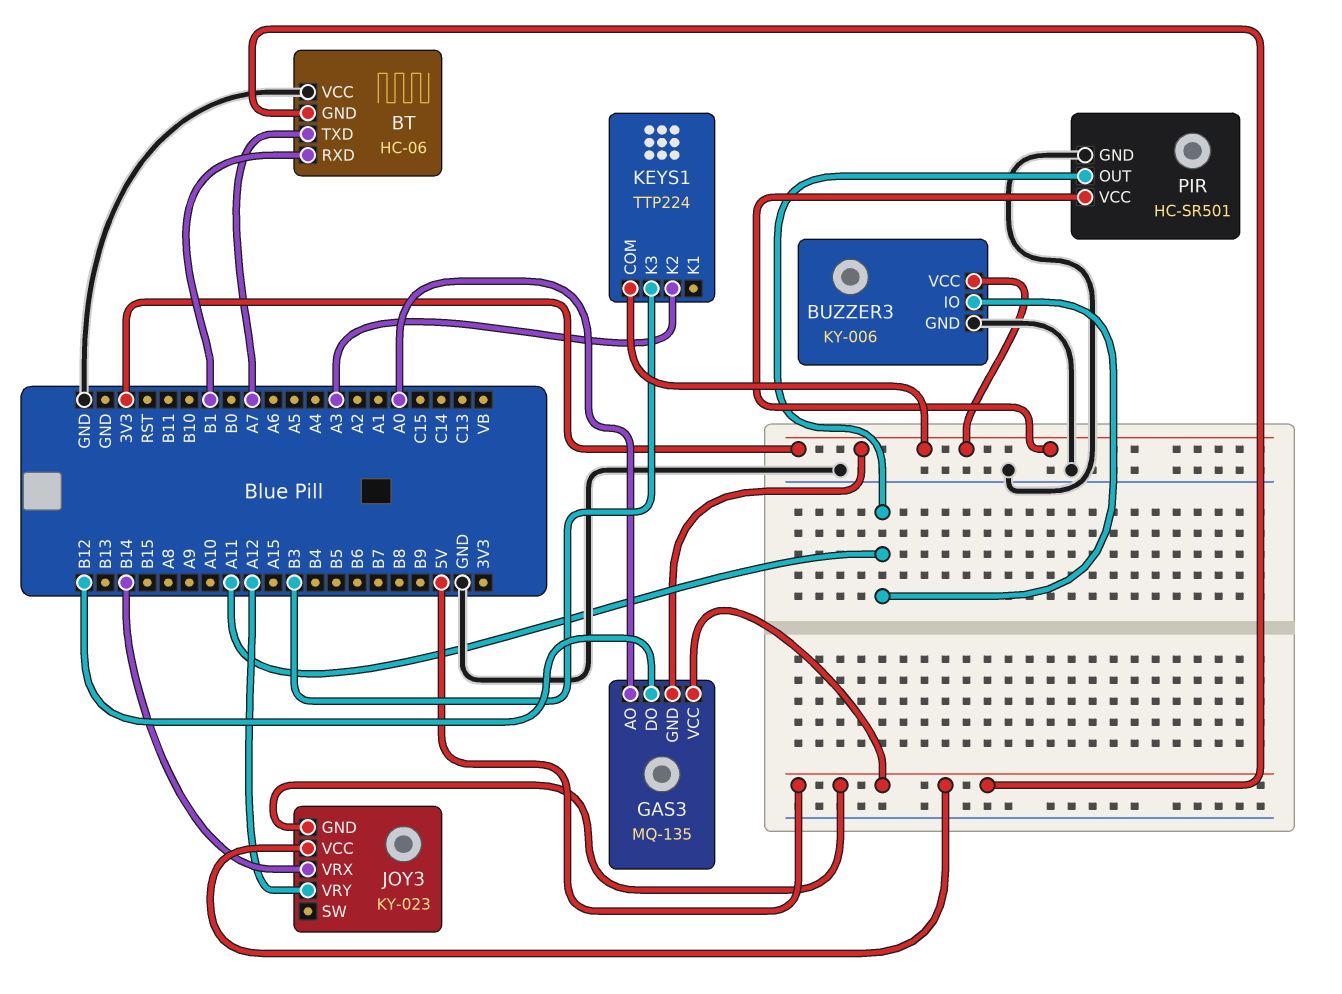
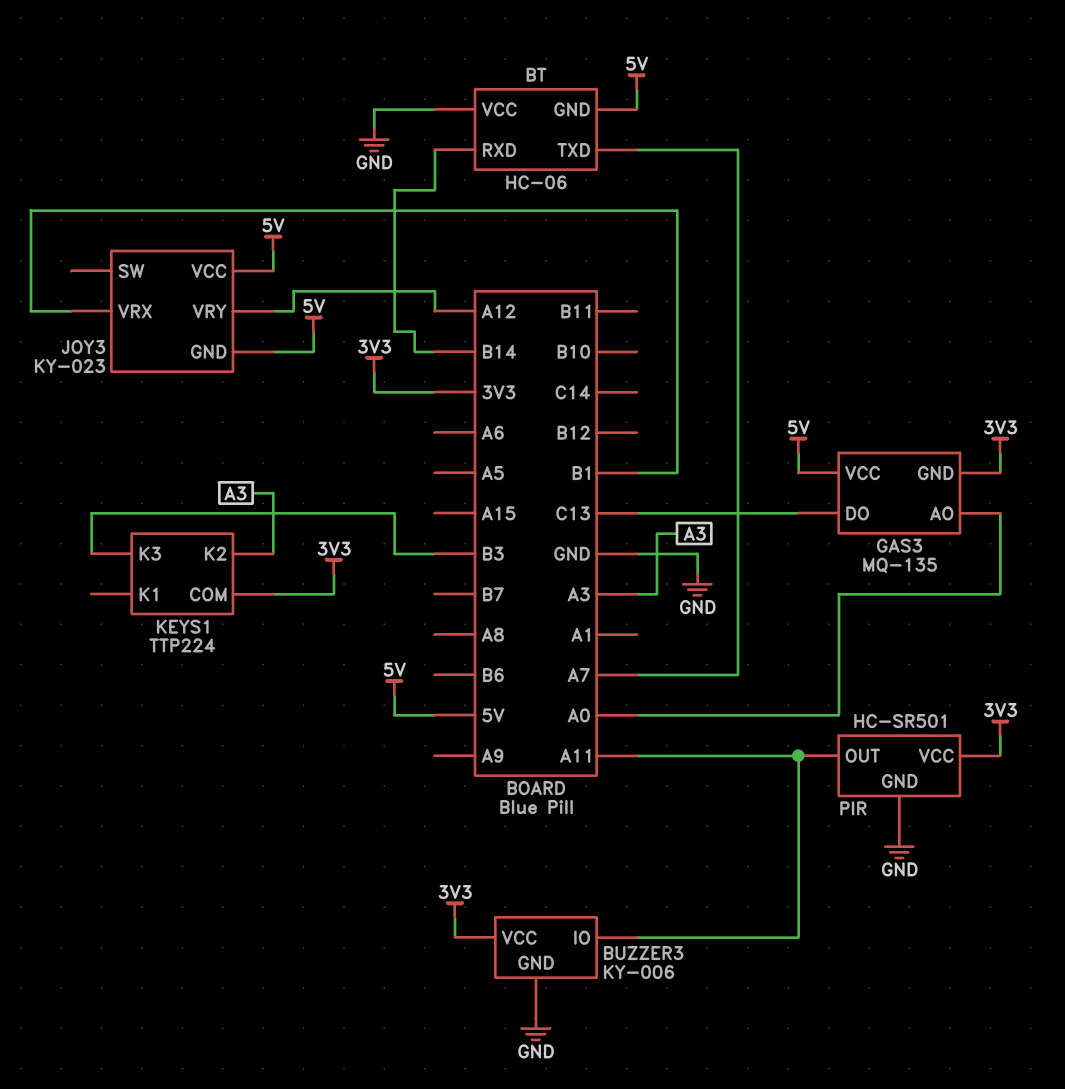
BT pin RXD: B1 -> B14
GAS3 pin DO: B12 -> C13
JOY3 pin VRX: B14 -> B1

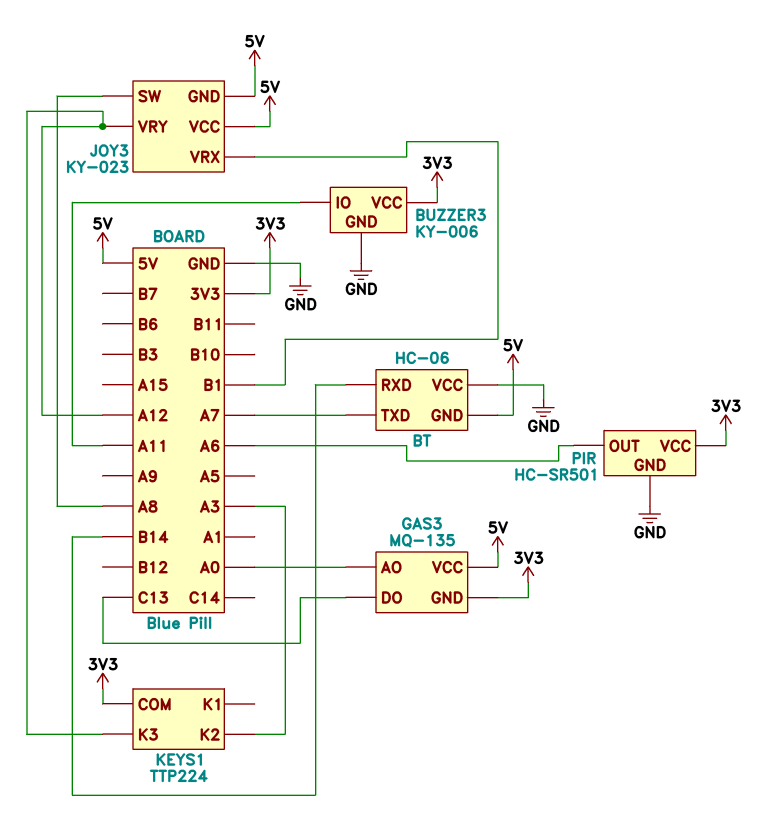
JOY3 pin SW: none -> A8
KEYS1 pin K3: B3 -> A12
PIR pin OUT: A11 -> A6

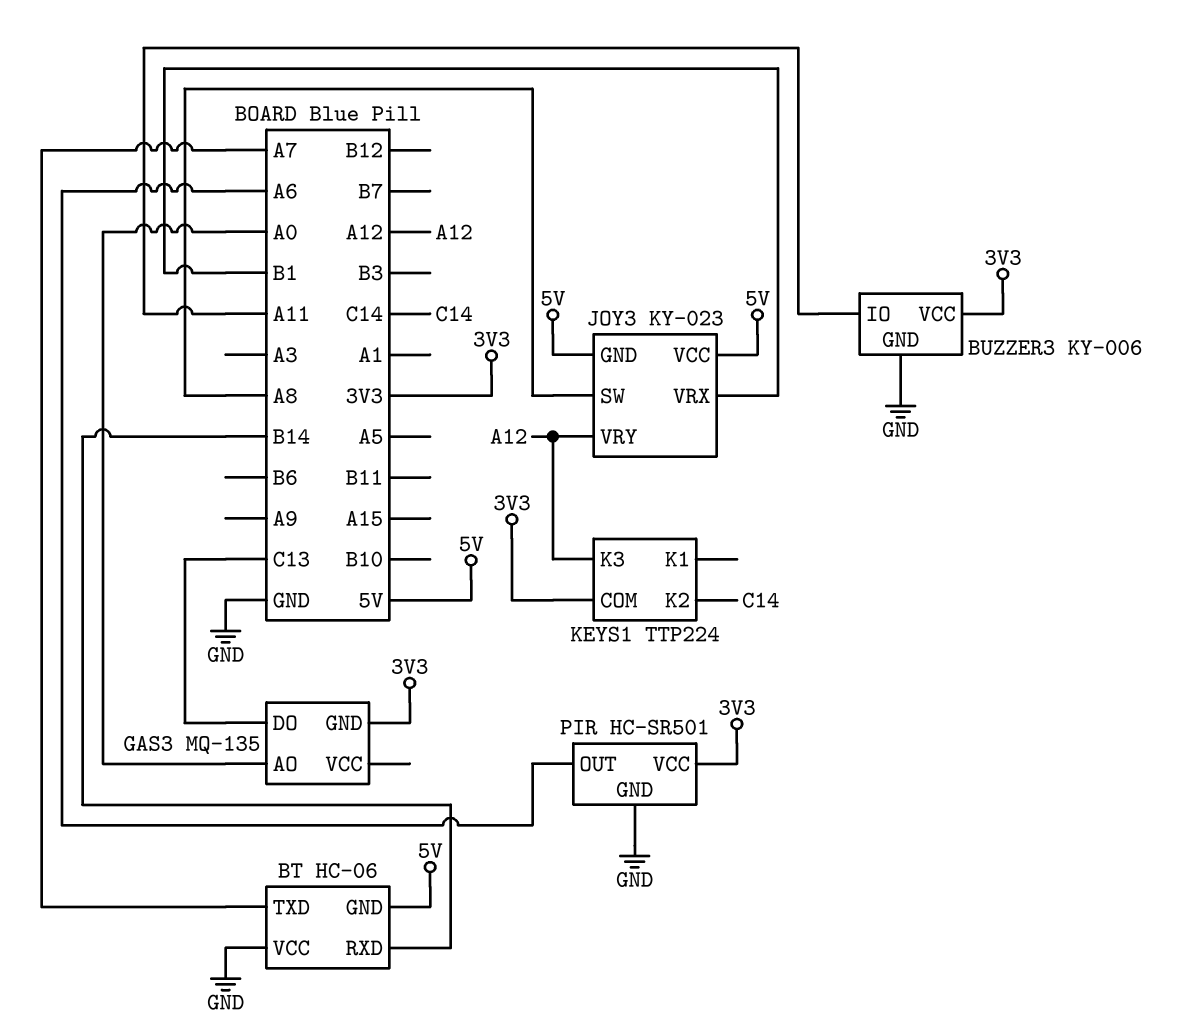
GAS3 pin VCC: 5V -> none
KEYS1 pin K2: A3 -> C14

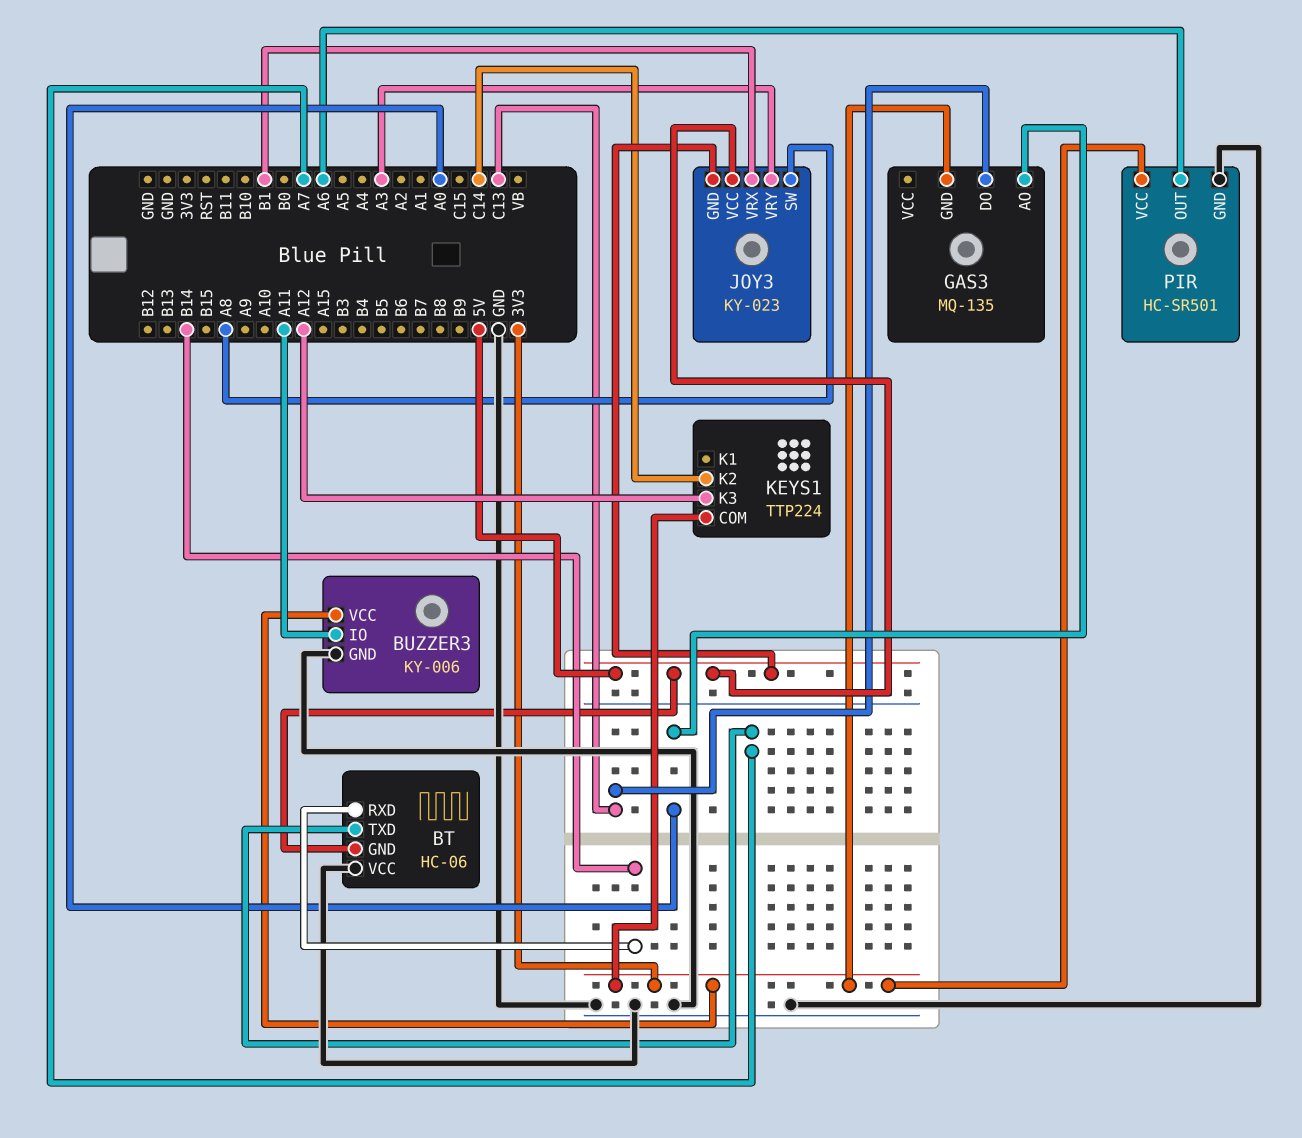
JOY3 pin VRY: A12 -> A3

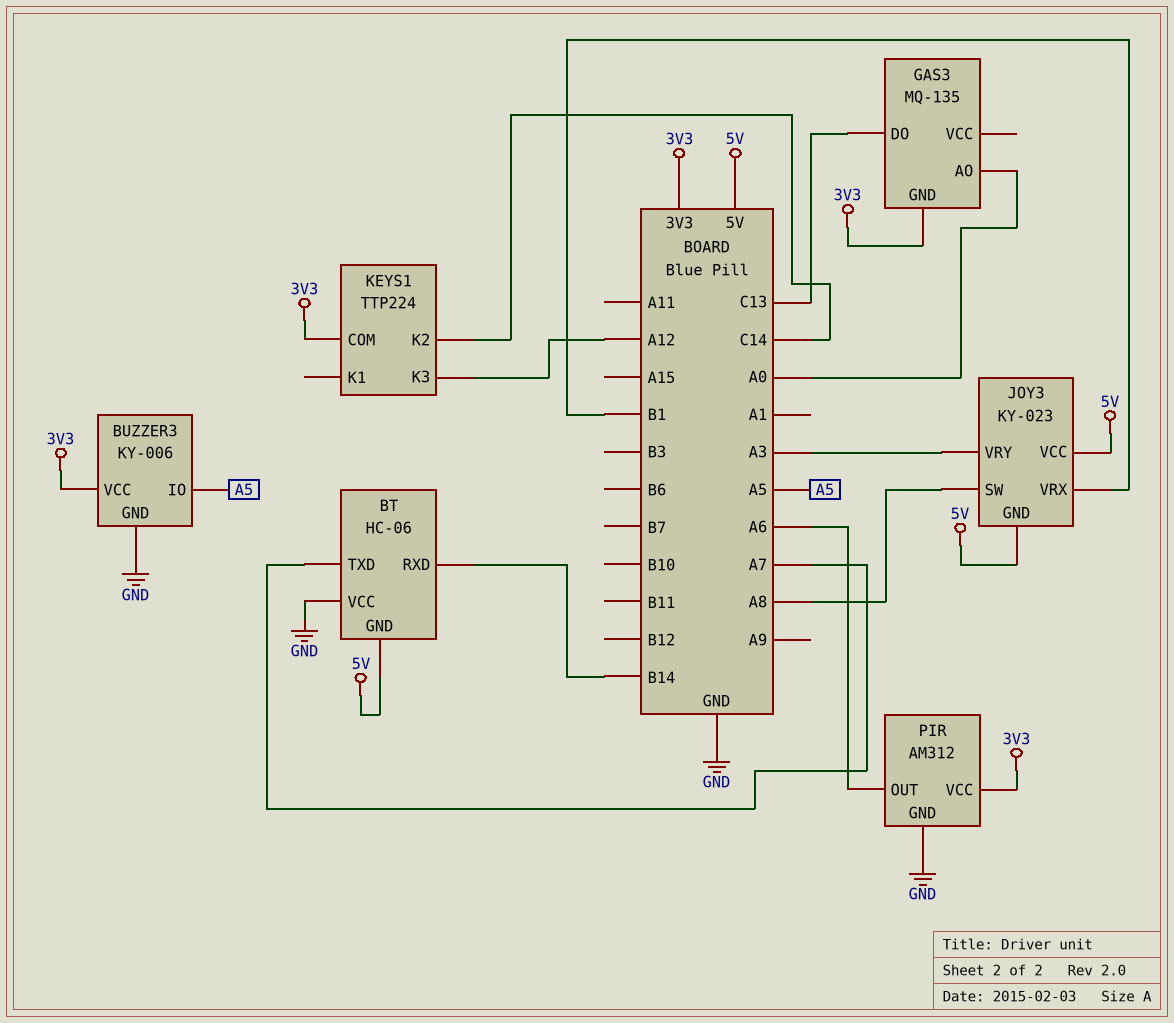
BUZZER3 pin IO: A11 -> A5
PIR: HC-SR501 -> AM312

